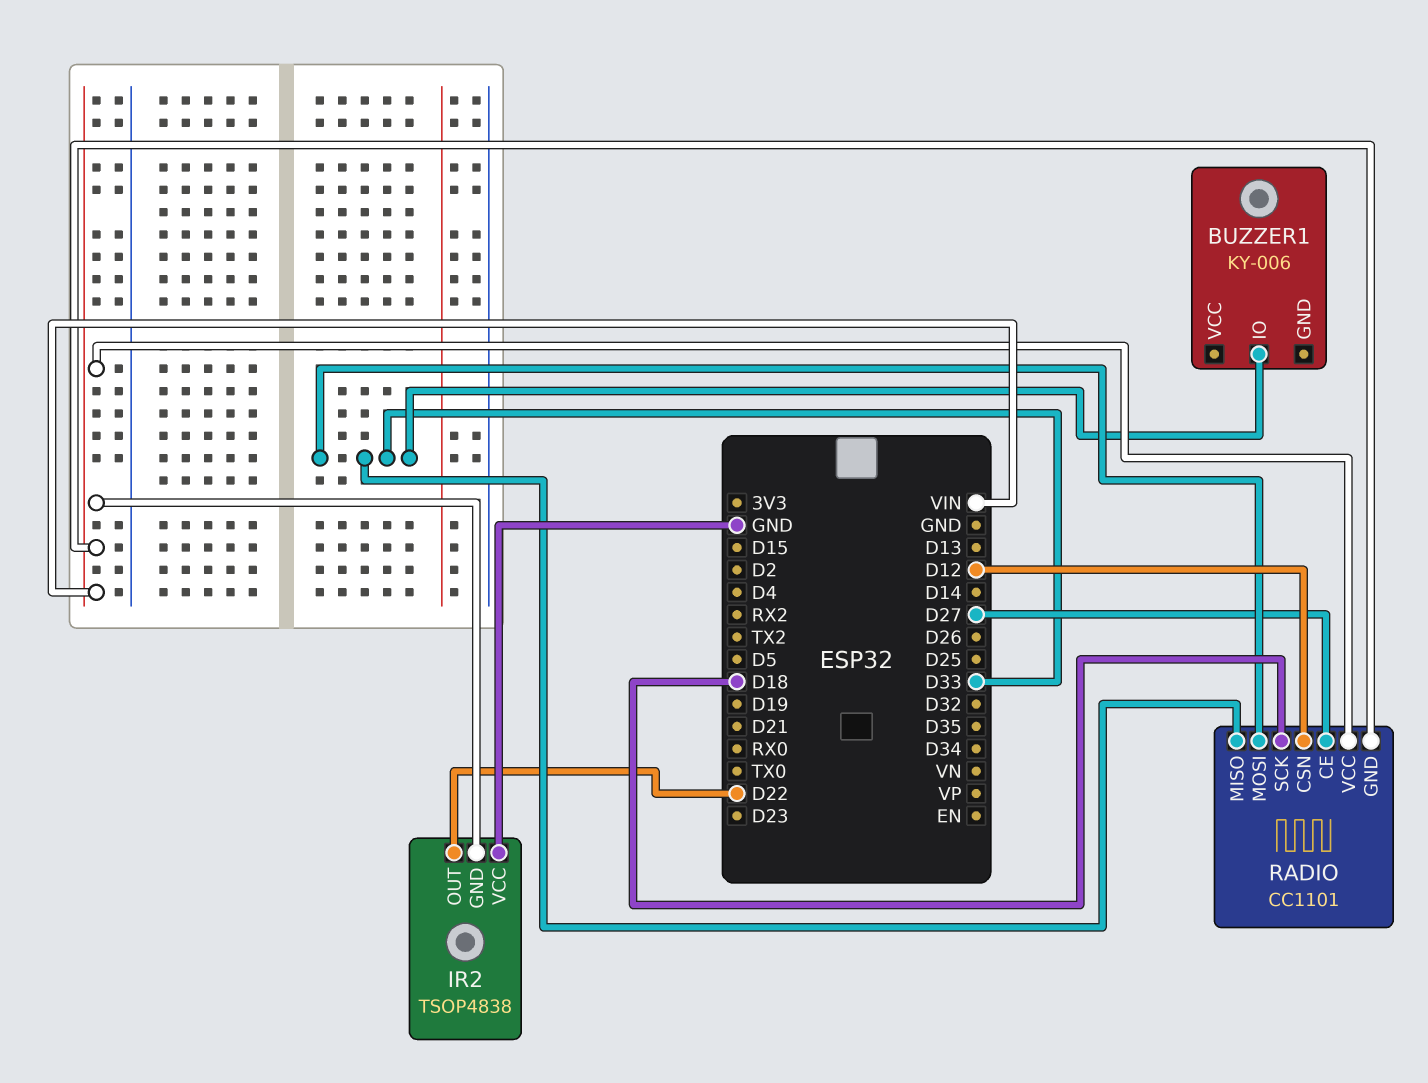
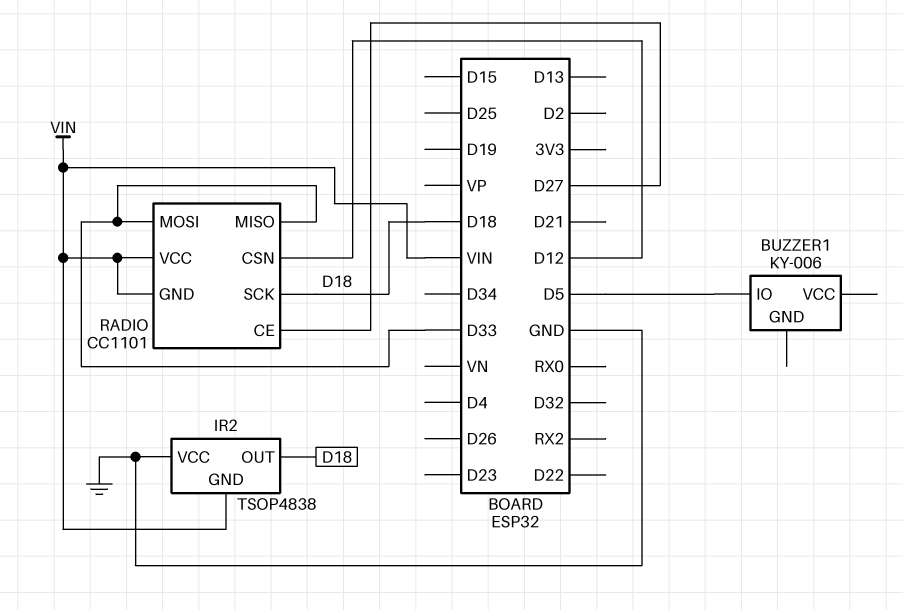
BUZZER1 pin IO: D33 -> D5
IR2 pin OUT: D22 -> D18

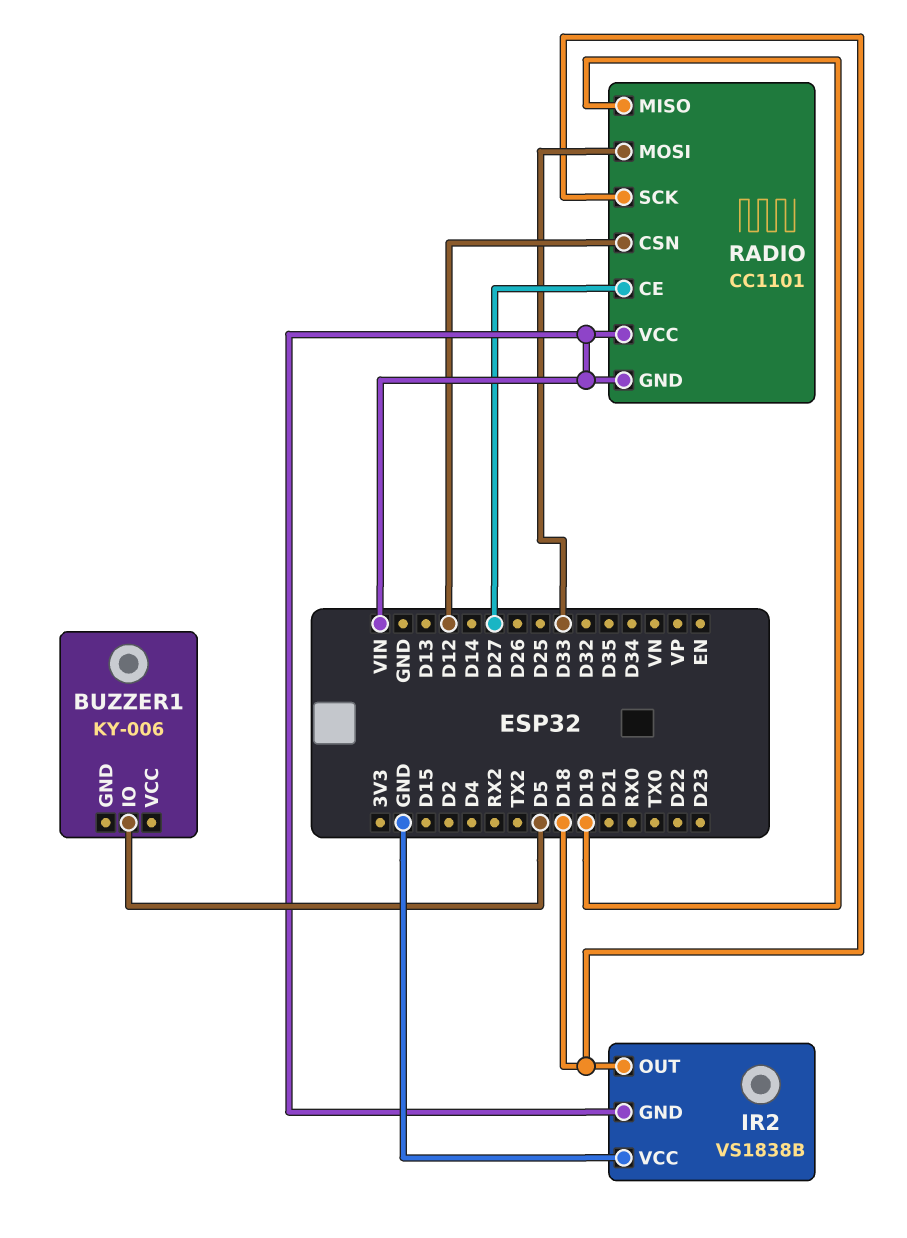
IR2: TSOP4838 -> VS1838B
RADIO pin MISO: D33 -> D19

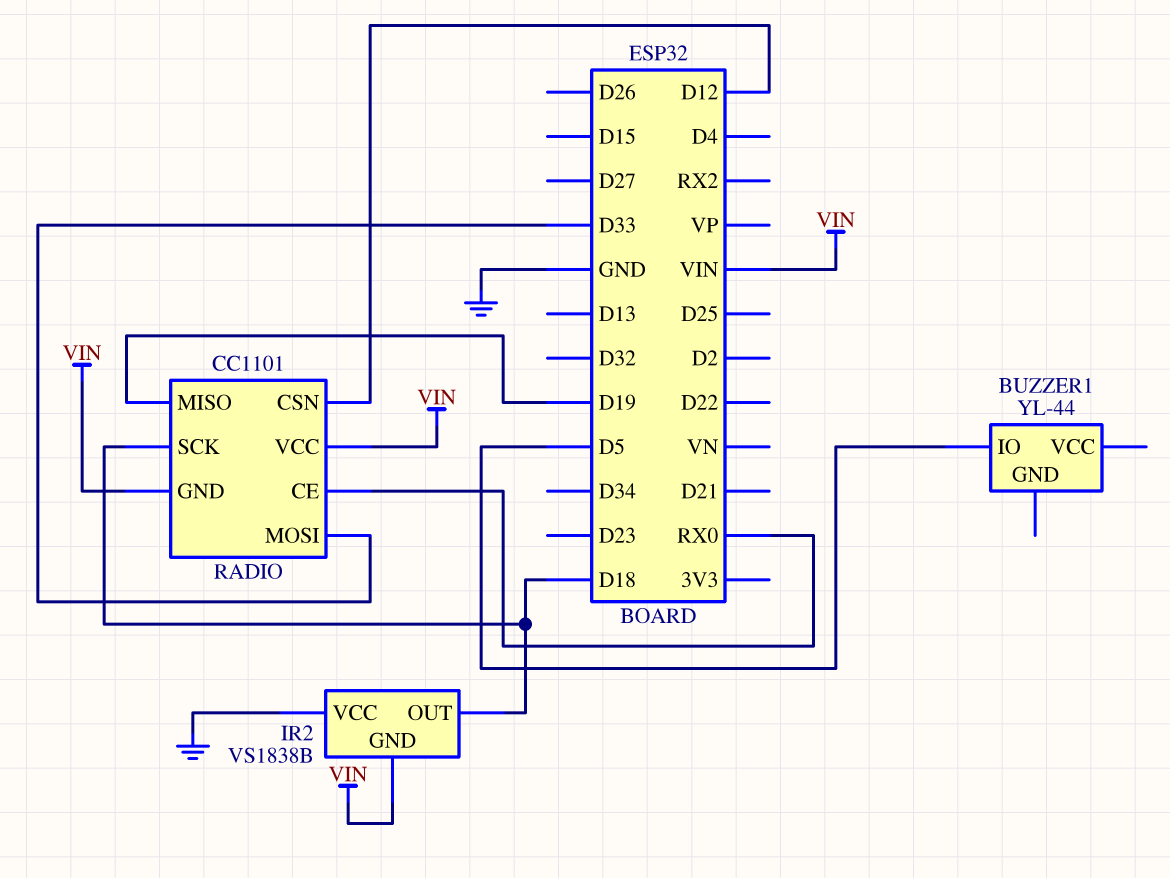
BUZZER1: KY-006 -> YL-44
RADIO pin CE: D27 -> RX0

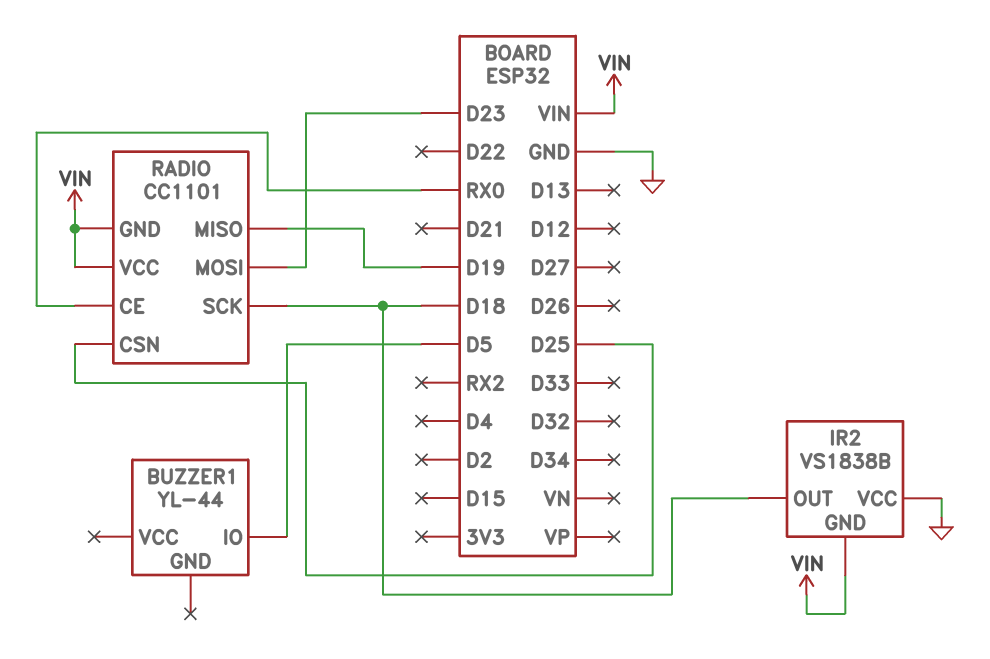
RADIO pin CSN: D12 -> D25
RADIO pin MOSI: D33 -> D23

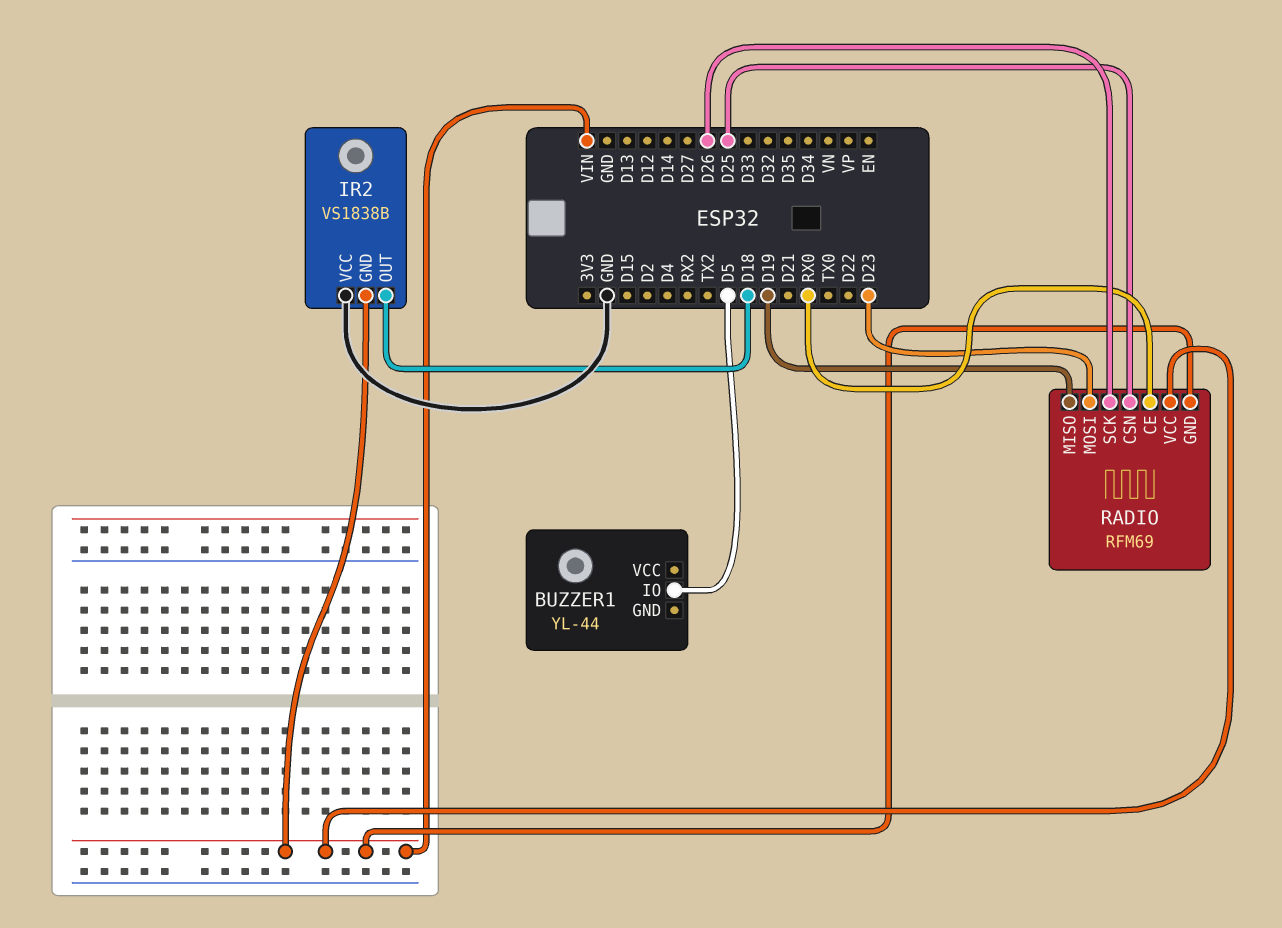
RADIO: CC1101 -> RFM69
RADIO pin SCK: D18 -> D26

